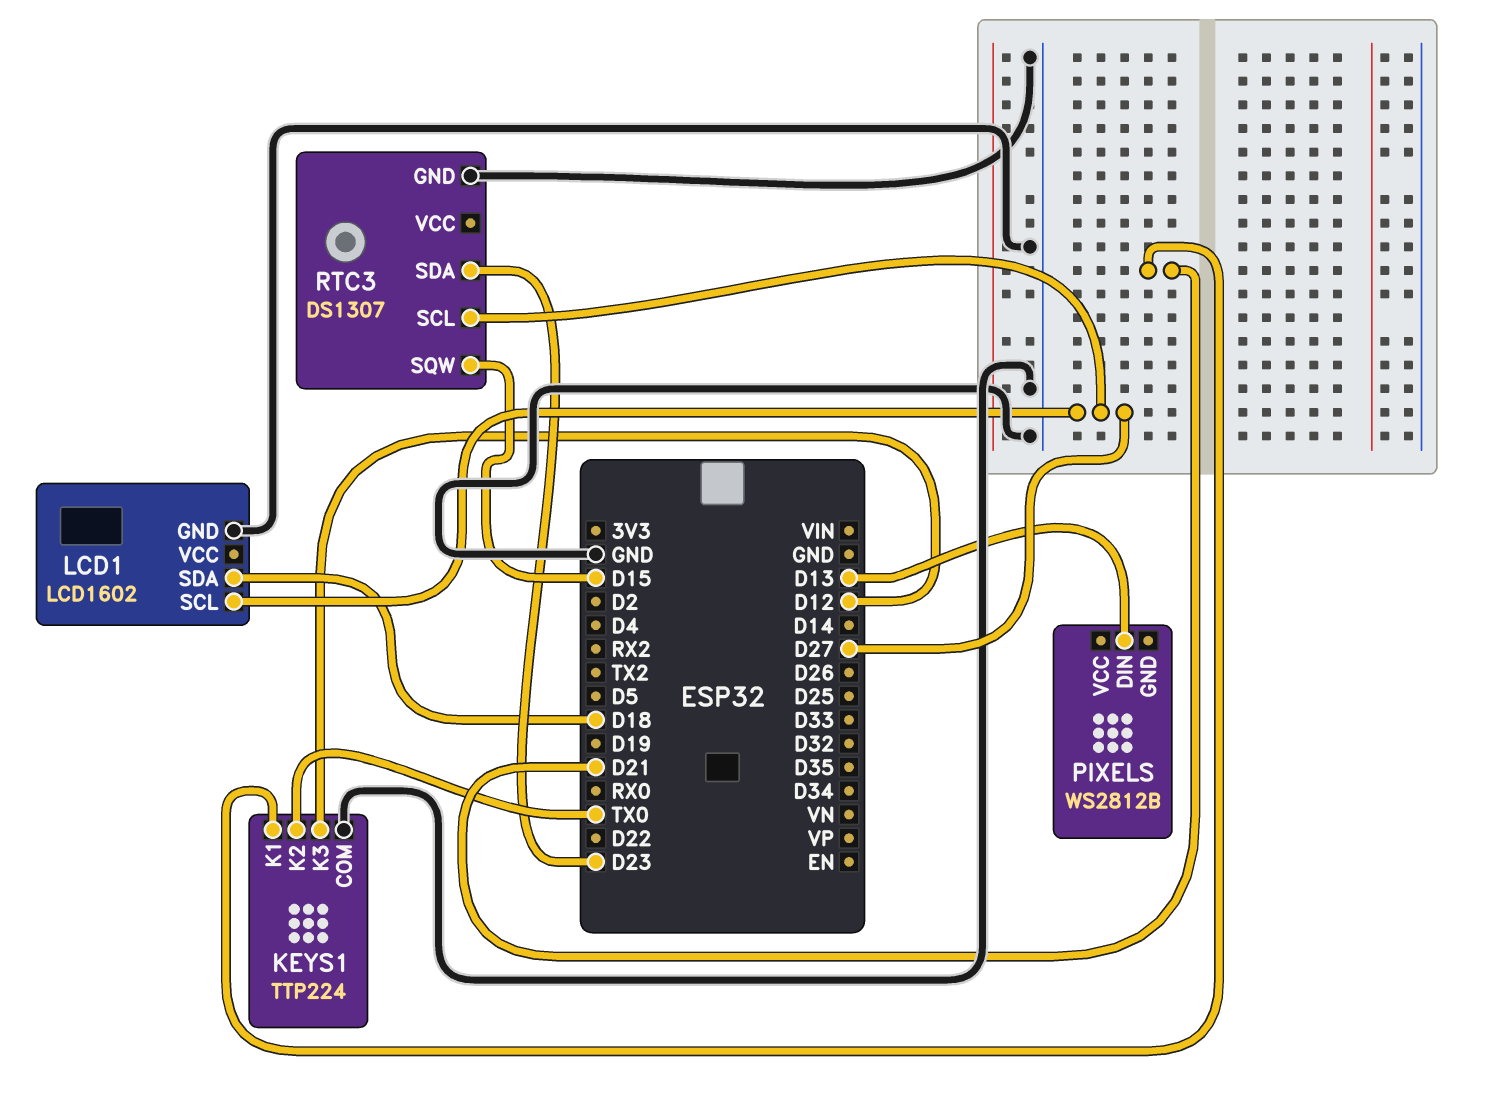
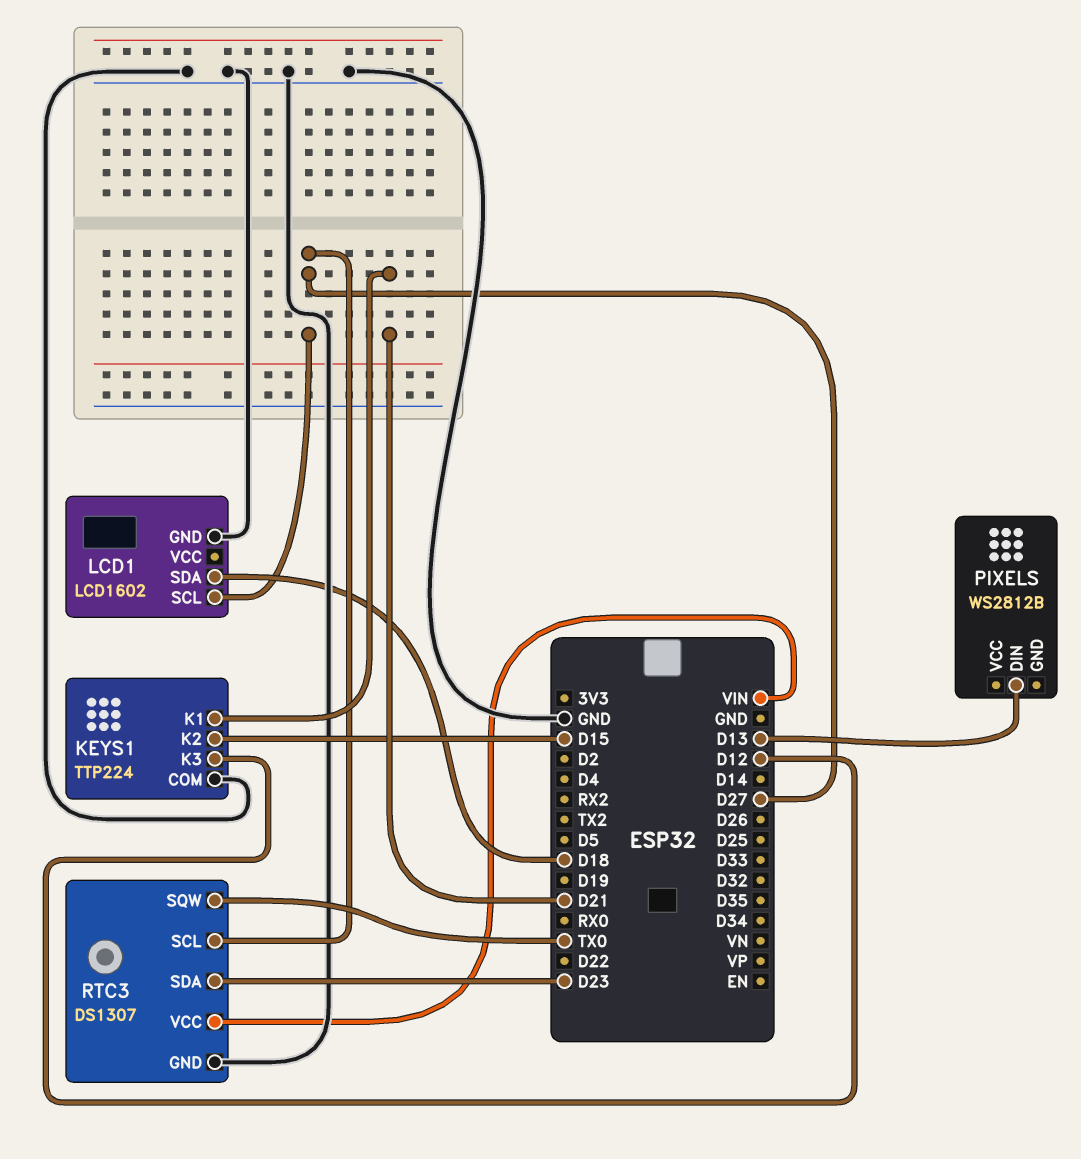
KEYS1 pin K2: TX0 -> D15
RTC3 pin SQW: D15 -> TX0
RTC3 pin VCC: none -> VIN

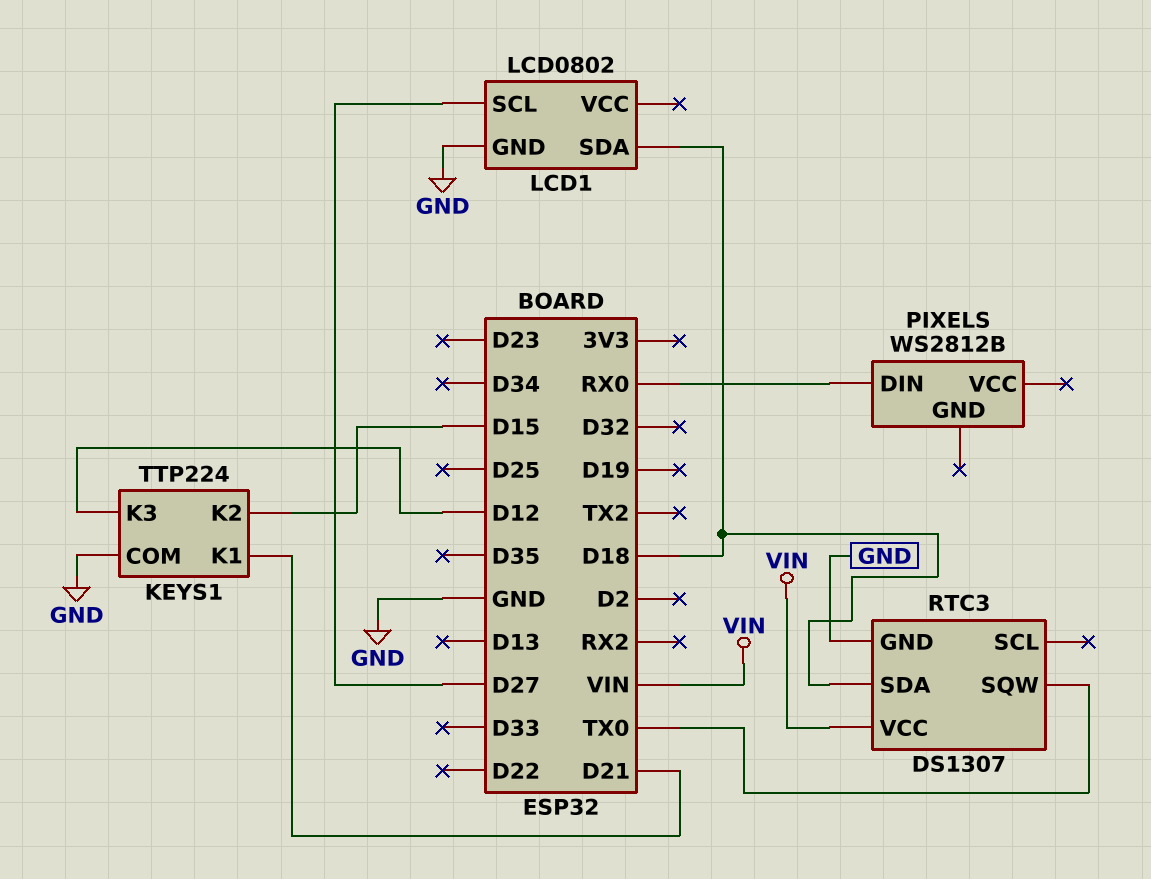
LCD1: LCD1602 -> LCD0802
PIXELS pin DIN: D13 -> RX0
RTC3 pin SCL: D27 -> none
RTC3 pin SDA: D23 -> D18

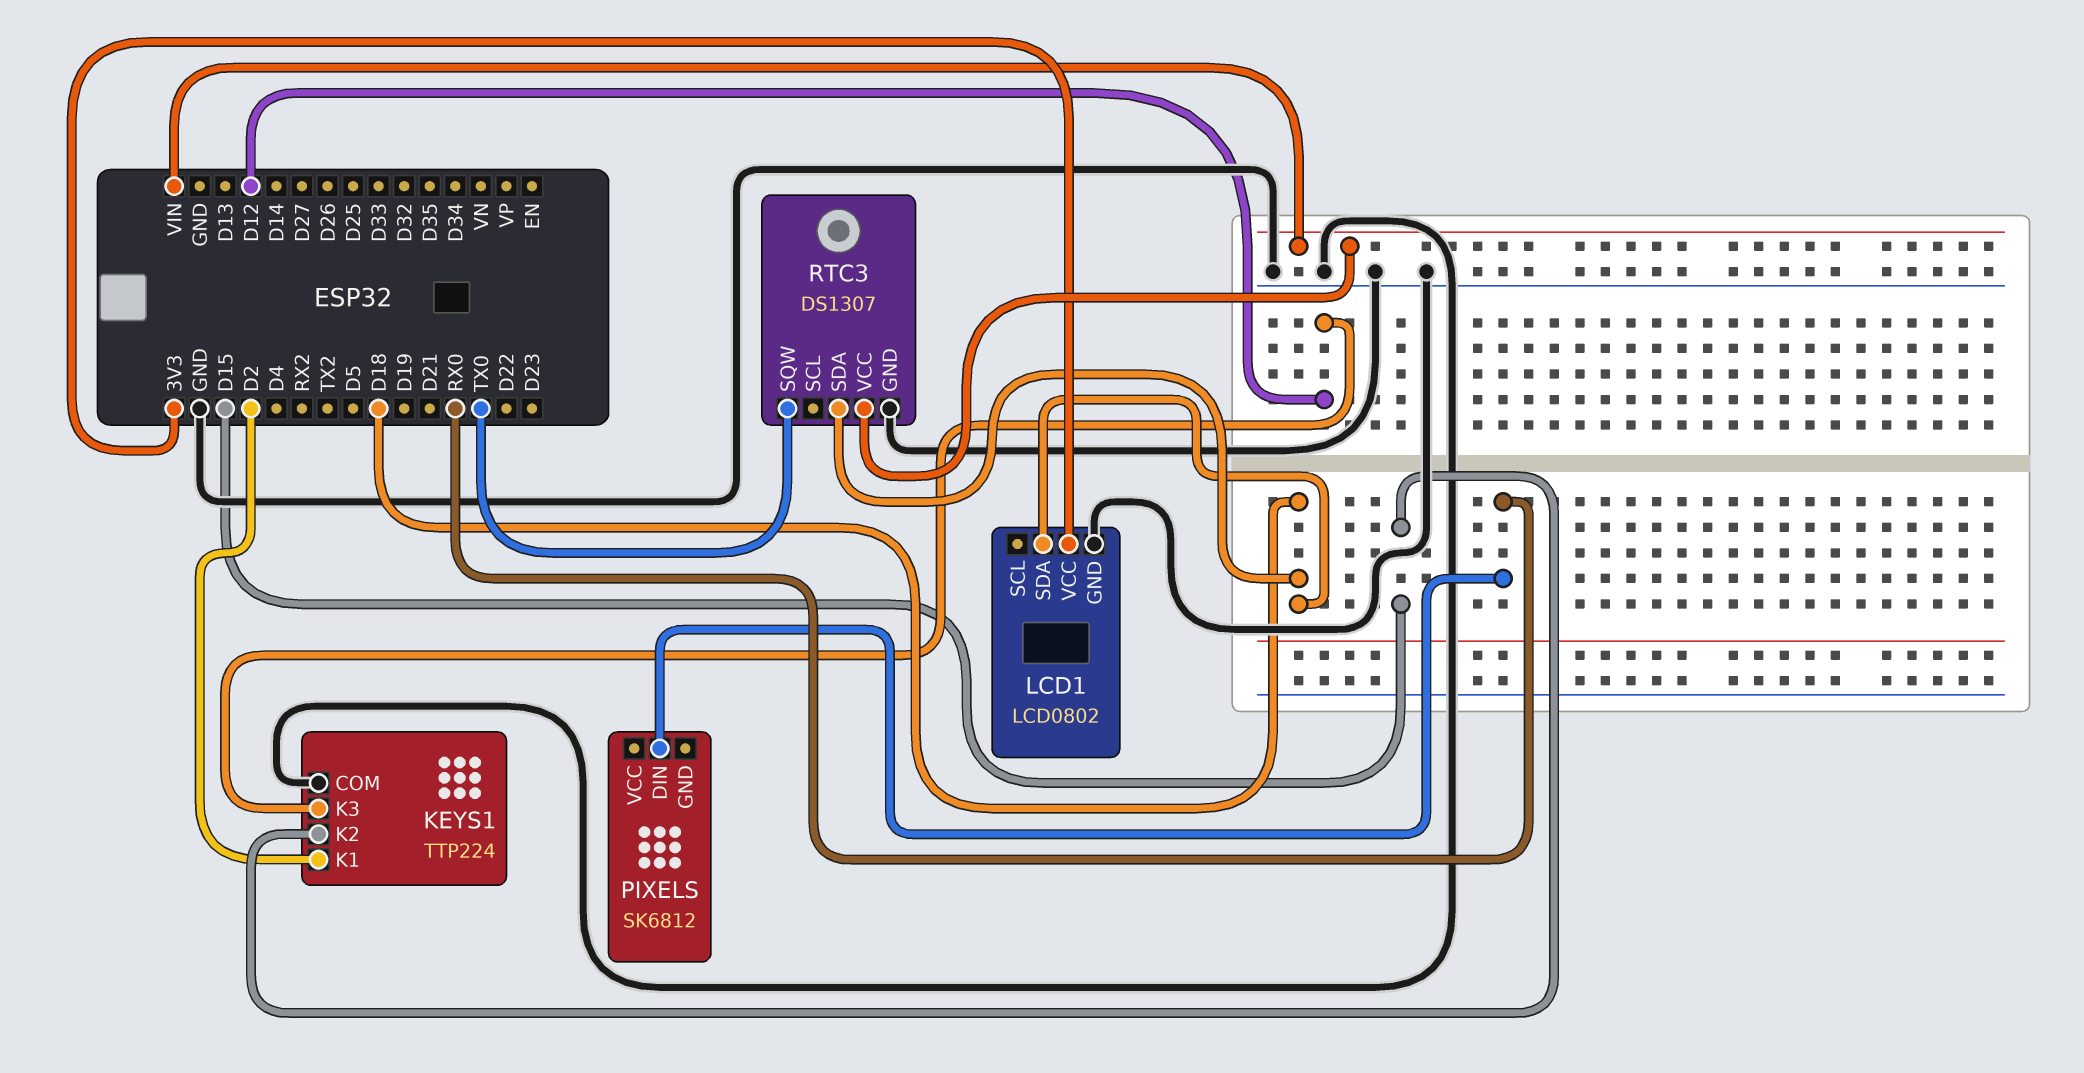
KEYS1 pin K1: D21 -> D2
LCD1 pin SCL: D27 -> none
LCD1 pin VCC: none -> 3V3
PIXELS: WS2812B -> SK6812

